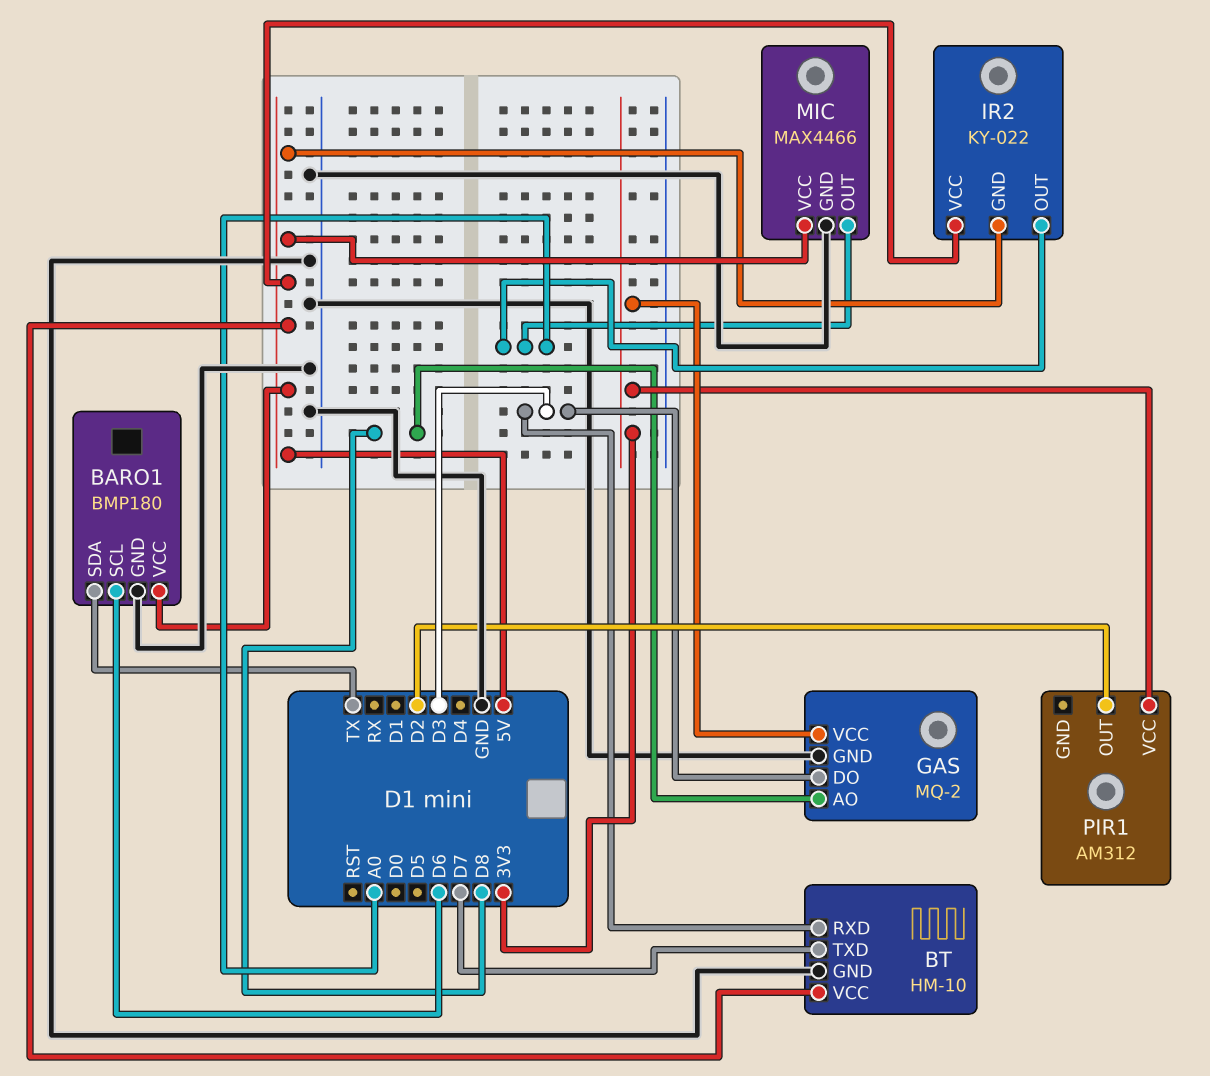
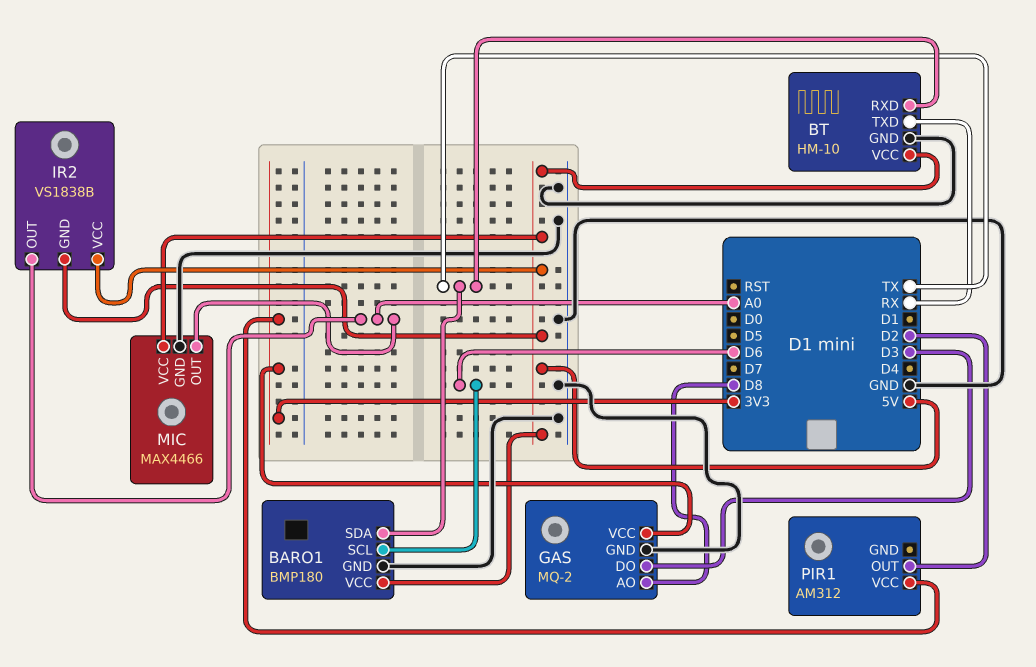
BT pin RXD: D3 -> TX
BT pin TXD: D7 -> RX
IR2: KY-022 -> VS1838B

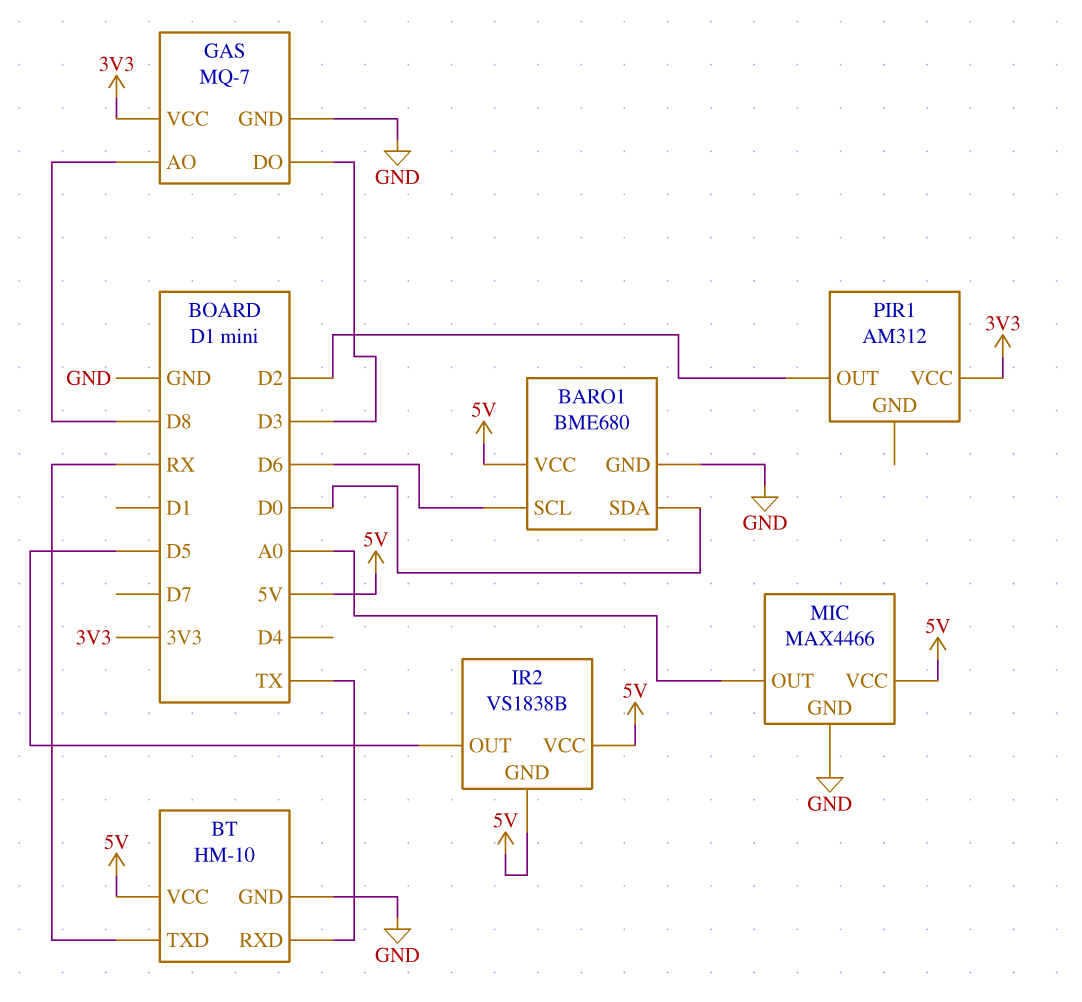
BARO1: BMP180 -> BME680
BARO1 pin SDA: TX -> D0
GAS: MQ-2 -> MQ-7
IR2 pin OUT: A0 -> D5

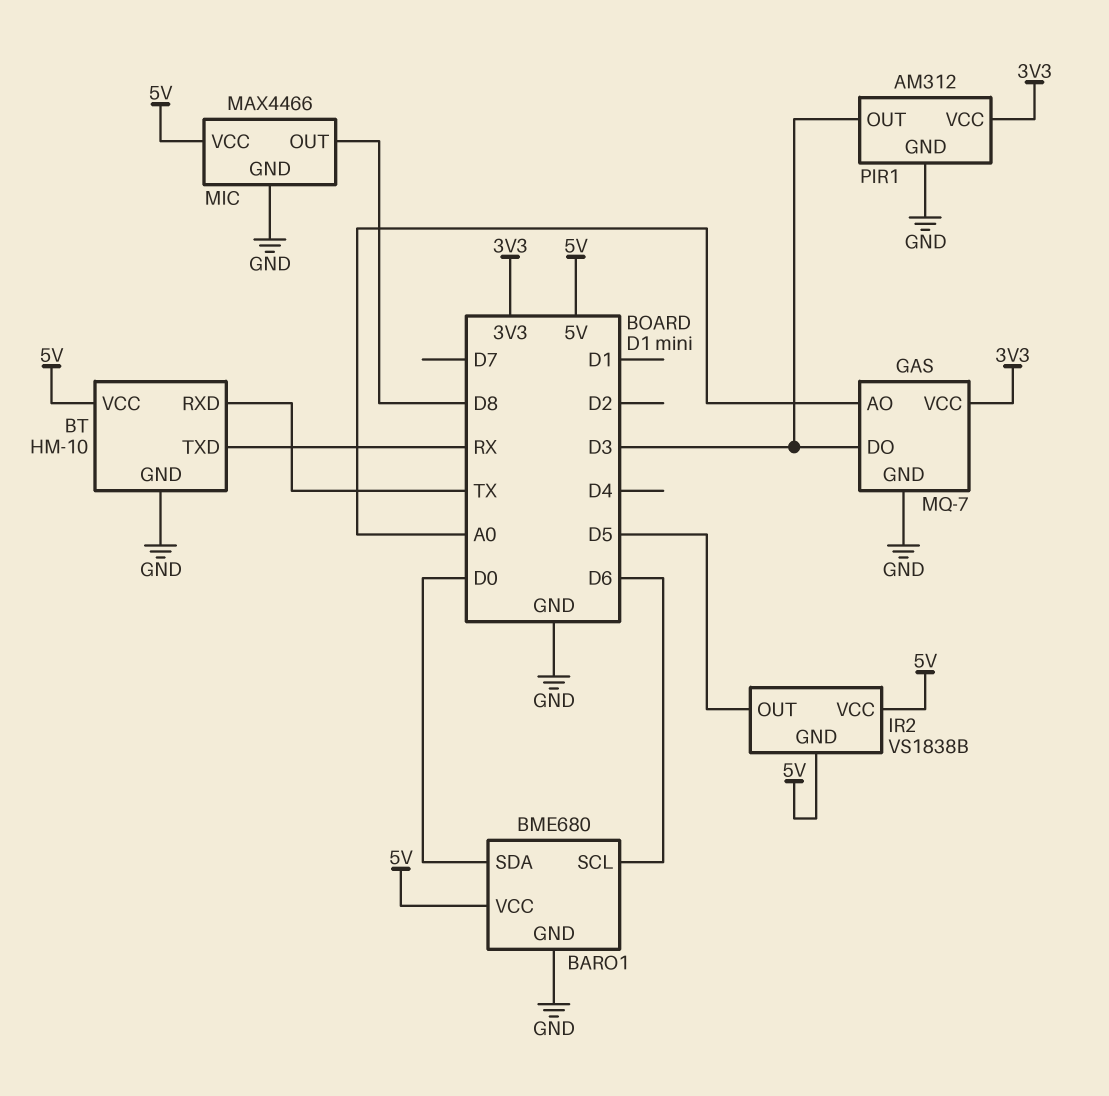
GAS pin AO: D8 -> A0
MIC pin OUT: A0 -> D8
PIR1 pin GND: none -> GND
PIR1 pin OUT: D2 -> D3

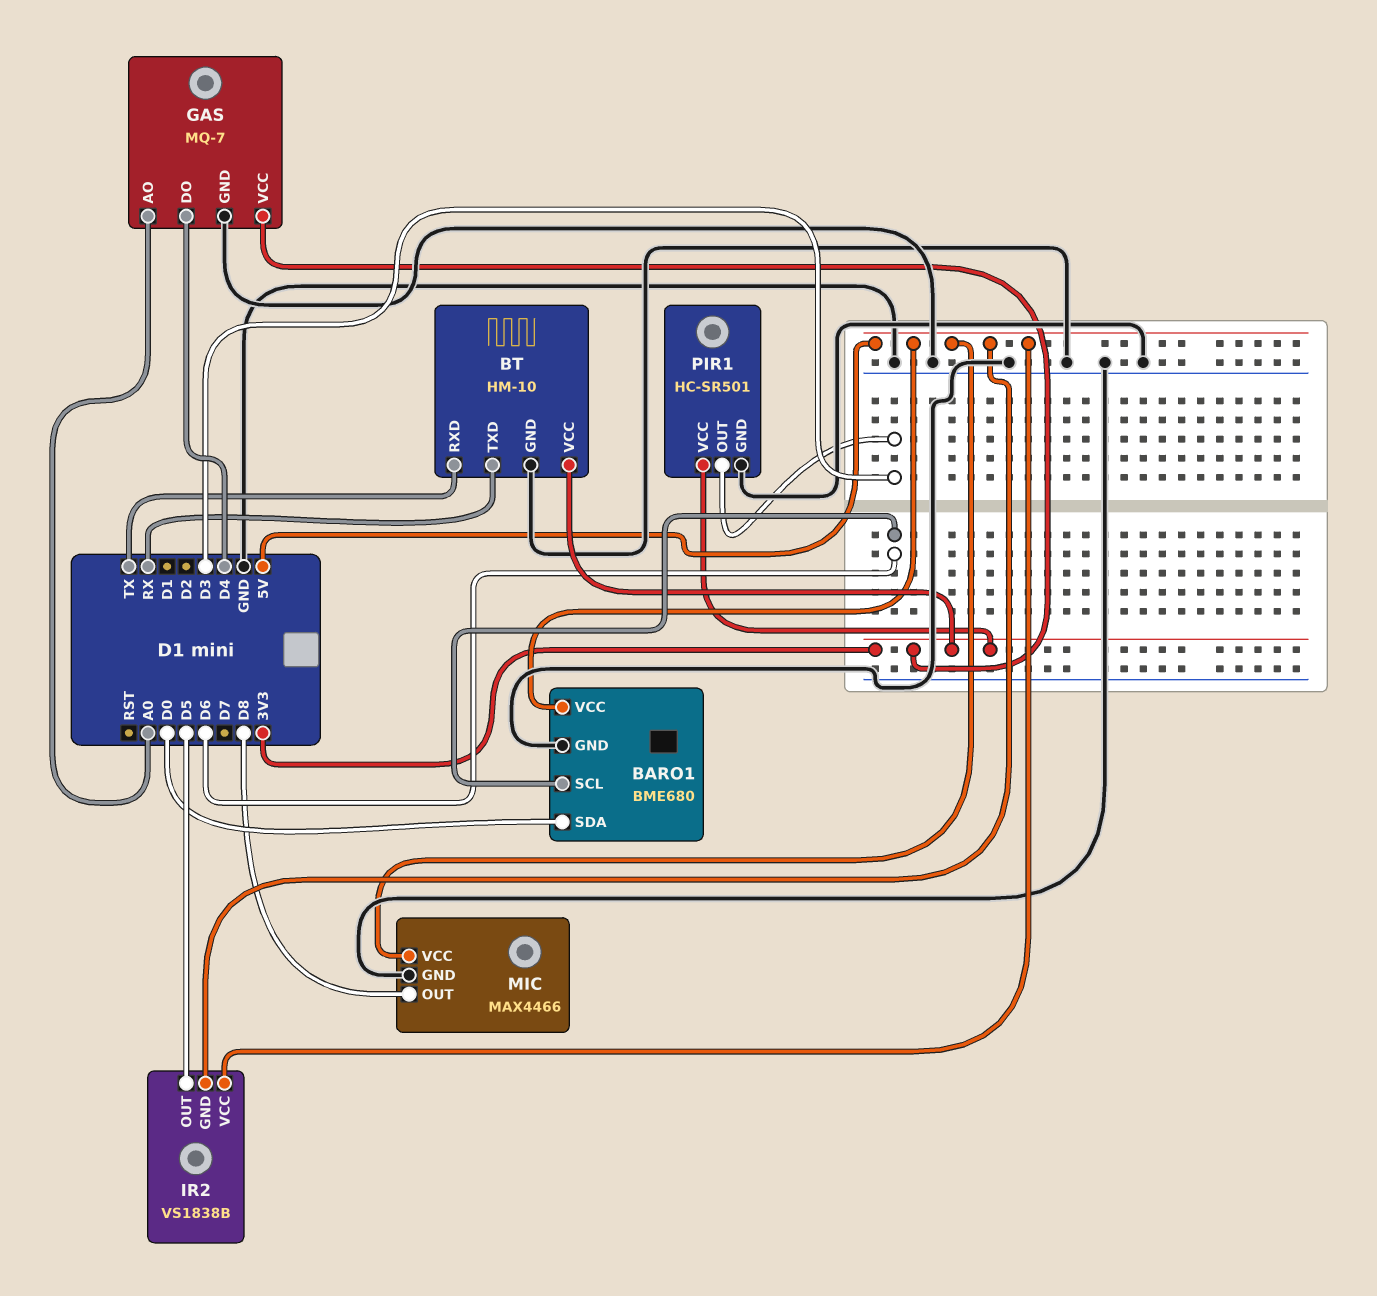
BT pin VCC: 5V -> 3V3
GAS pin DO: D3 -> D4
PIR1: AM312 -> HC-SR501

